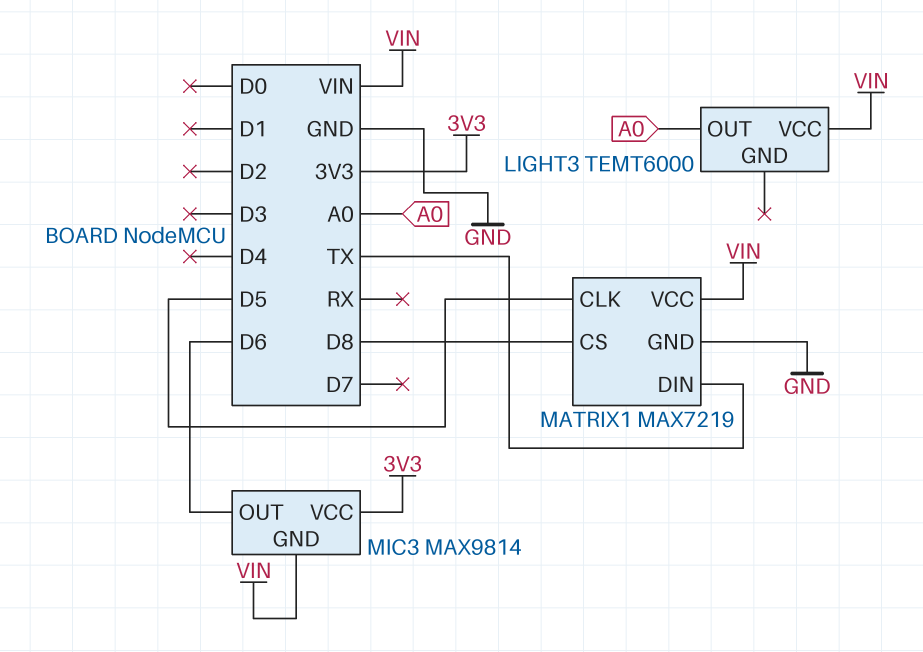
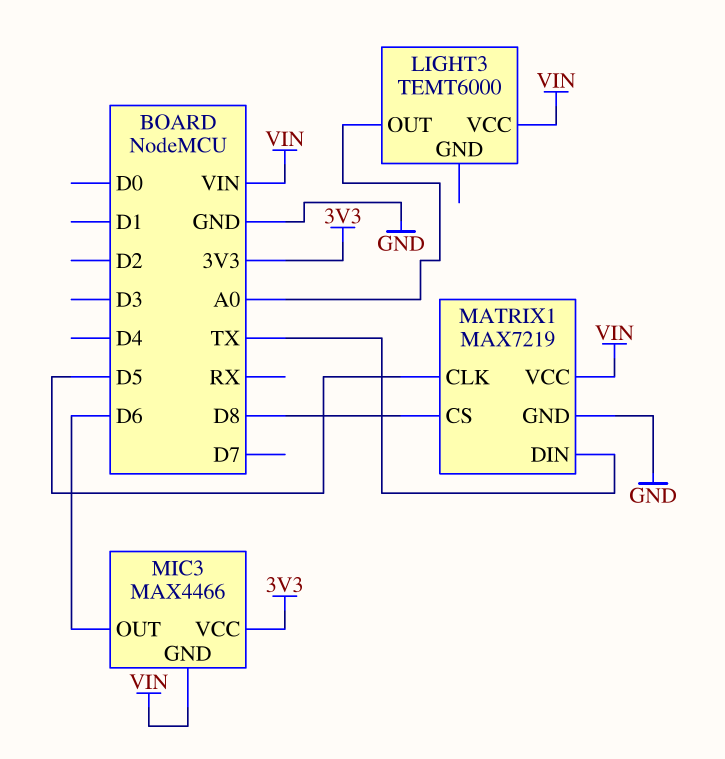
MIC3: MAX9814 -> MAX4466

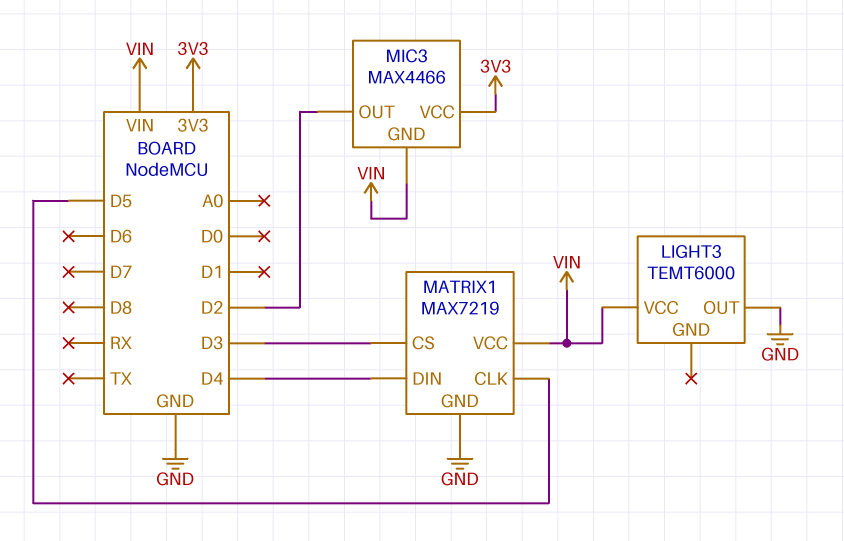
LIGHT3 pin OUT: A0 -> GND
MATRIX1 pin CS: D8 -> D3
MATRIX1 pin DIN: TX -> D4
MIC3 pin OUT: D6 -> D2

